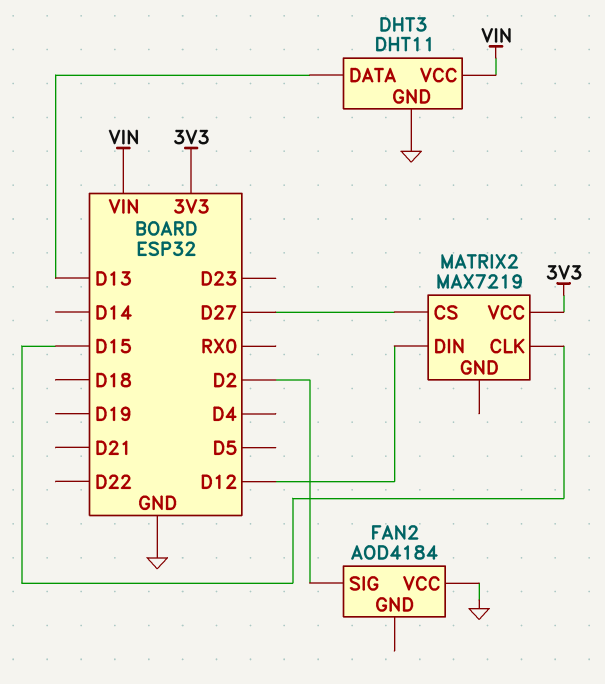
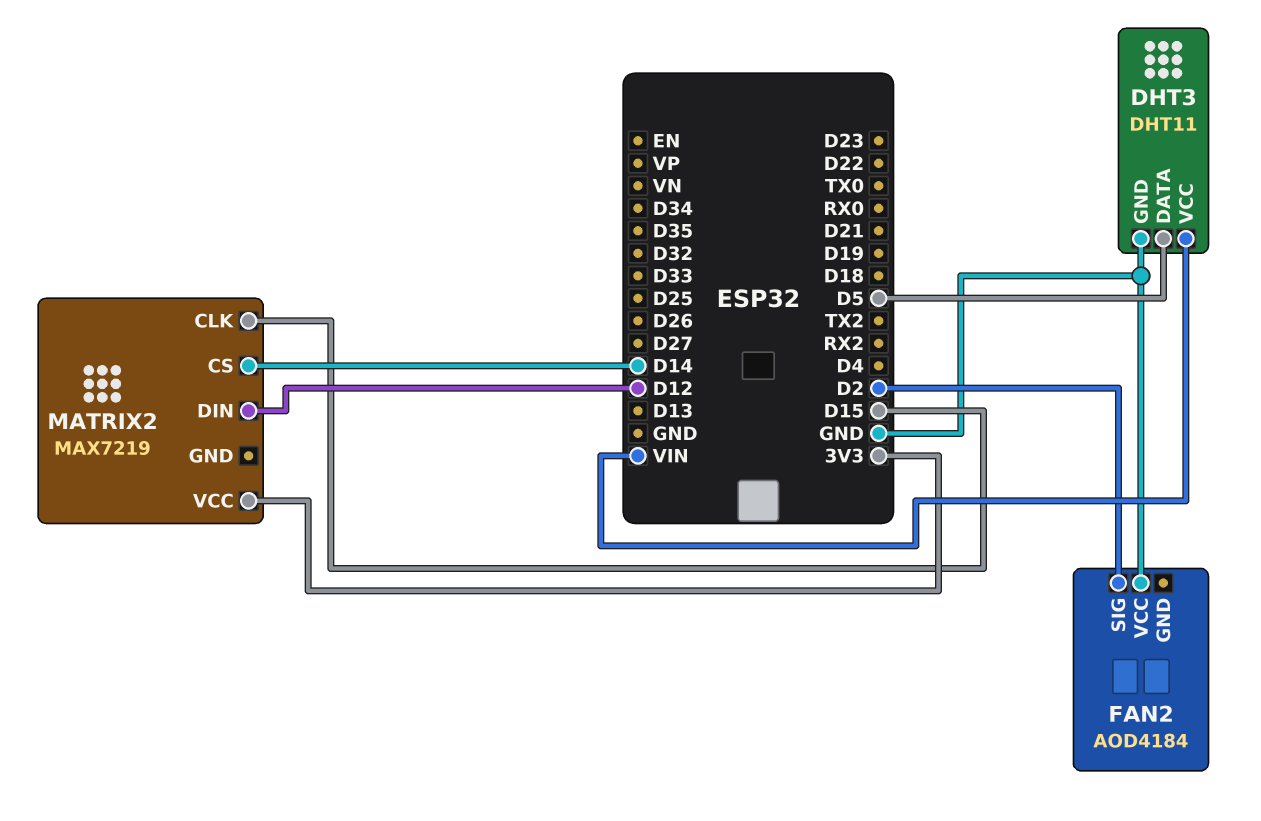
DHT3 pin DATA: D13 -> D5
MATRIX2 pin CS: D27 -> D14

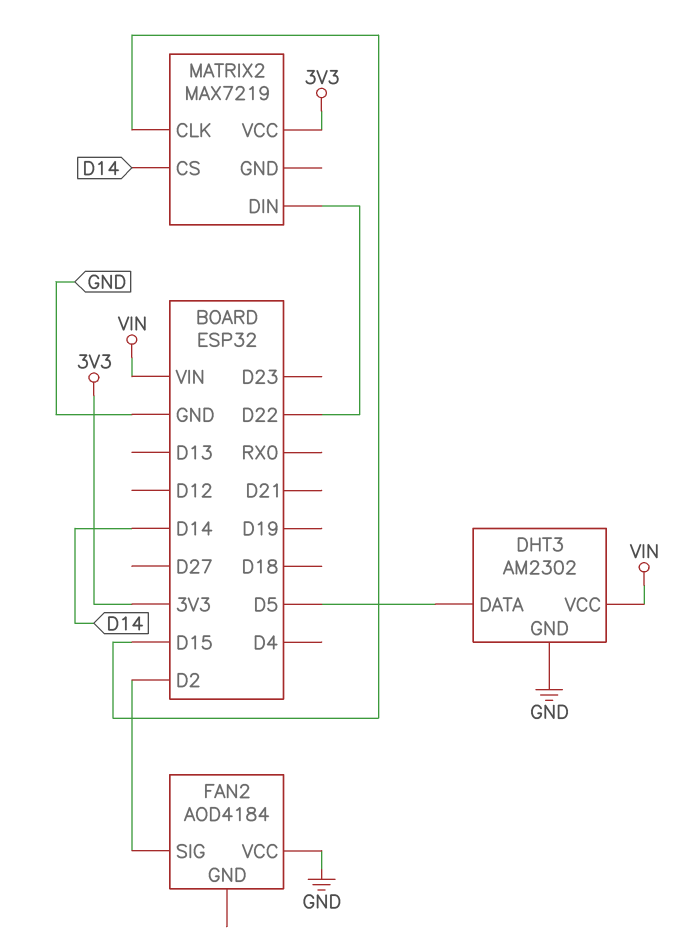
DHT3: DHT11 -> AM2302
MATRIX2 pin DIN: D12 -> D22

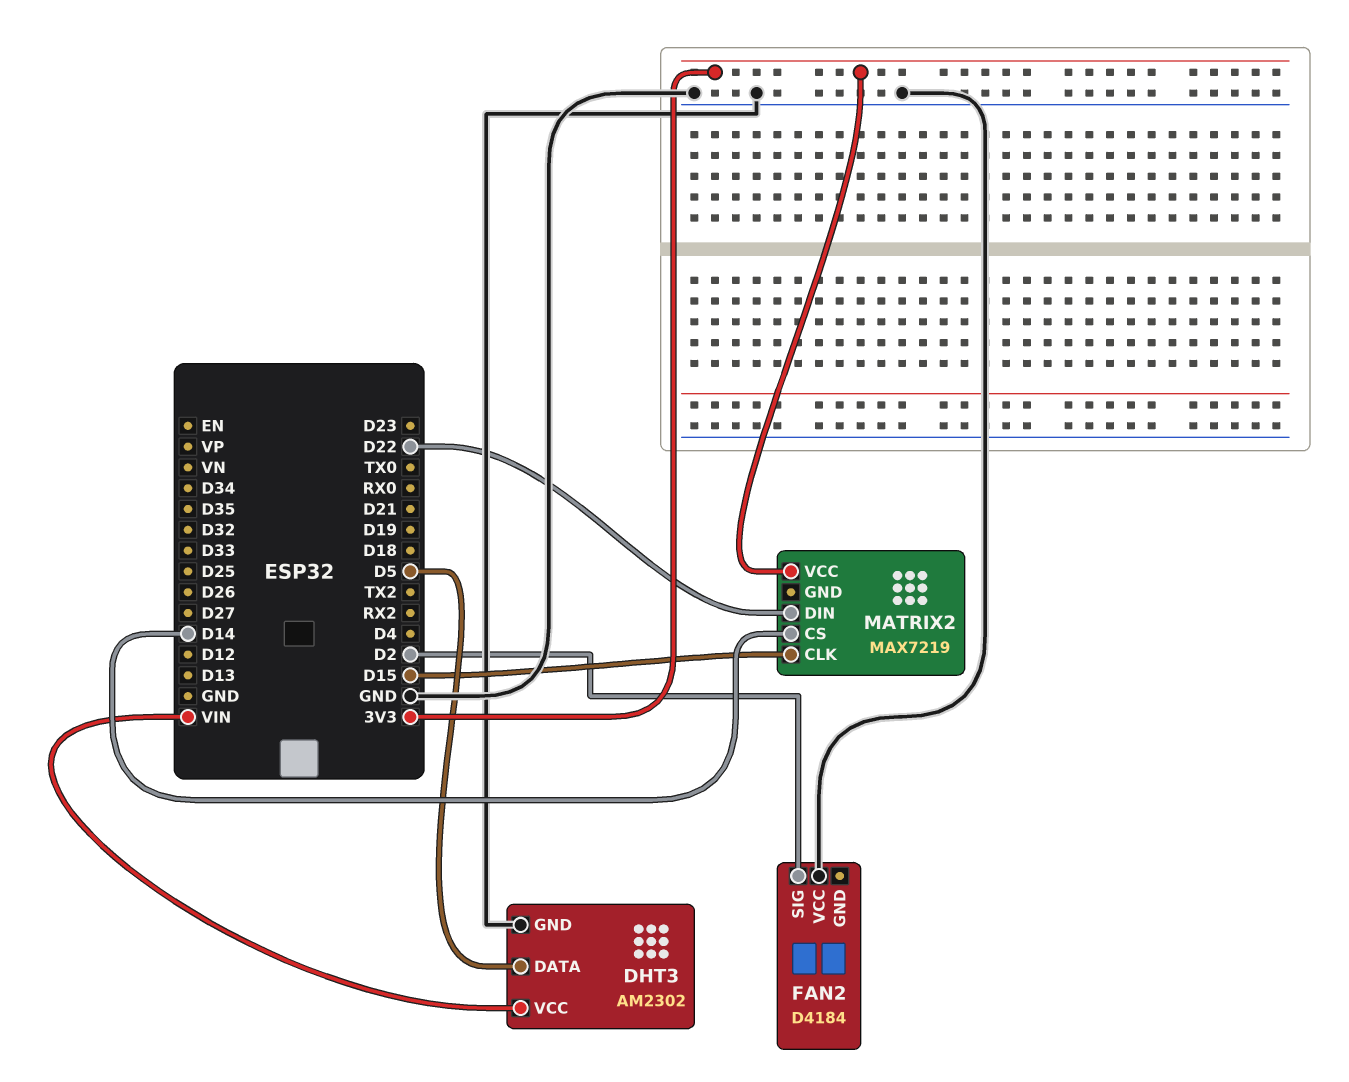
FAN2: AOD4184 -> D4184

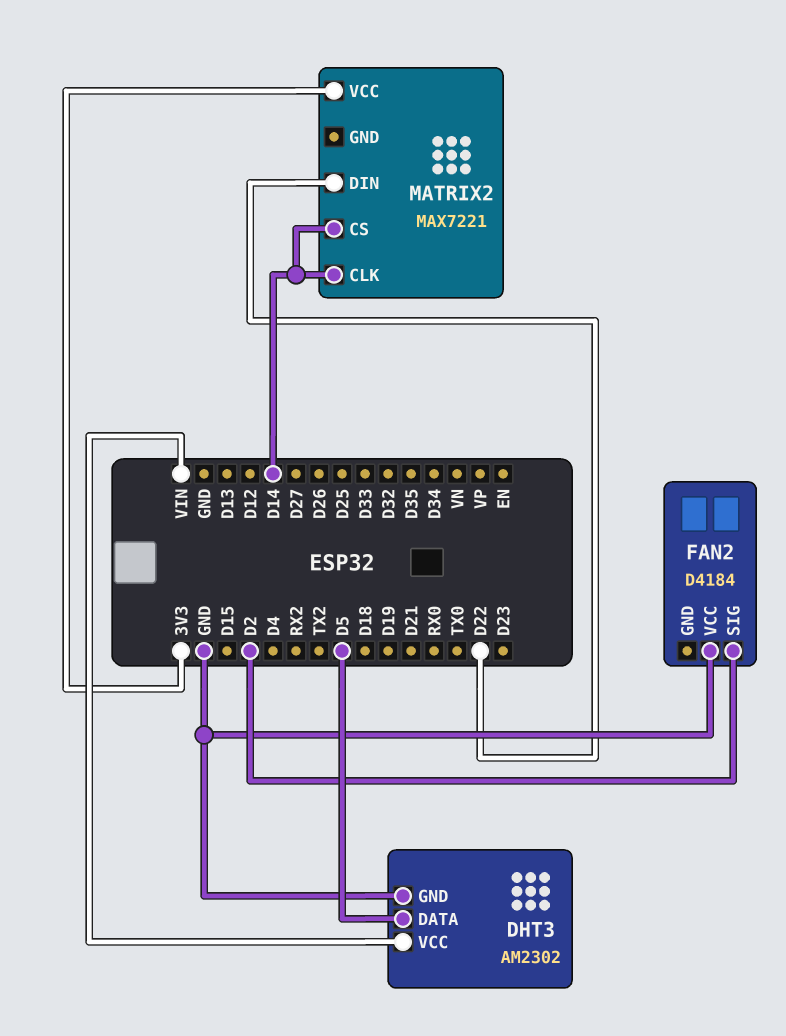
MATRIX2: MAX7219 -> MAX7221
MATRIX2 pin CLK: D15 -> D14

